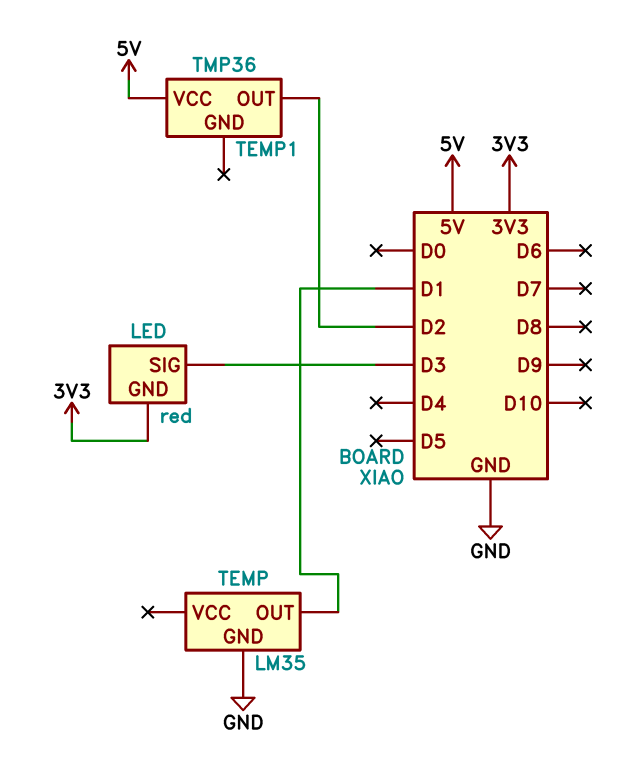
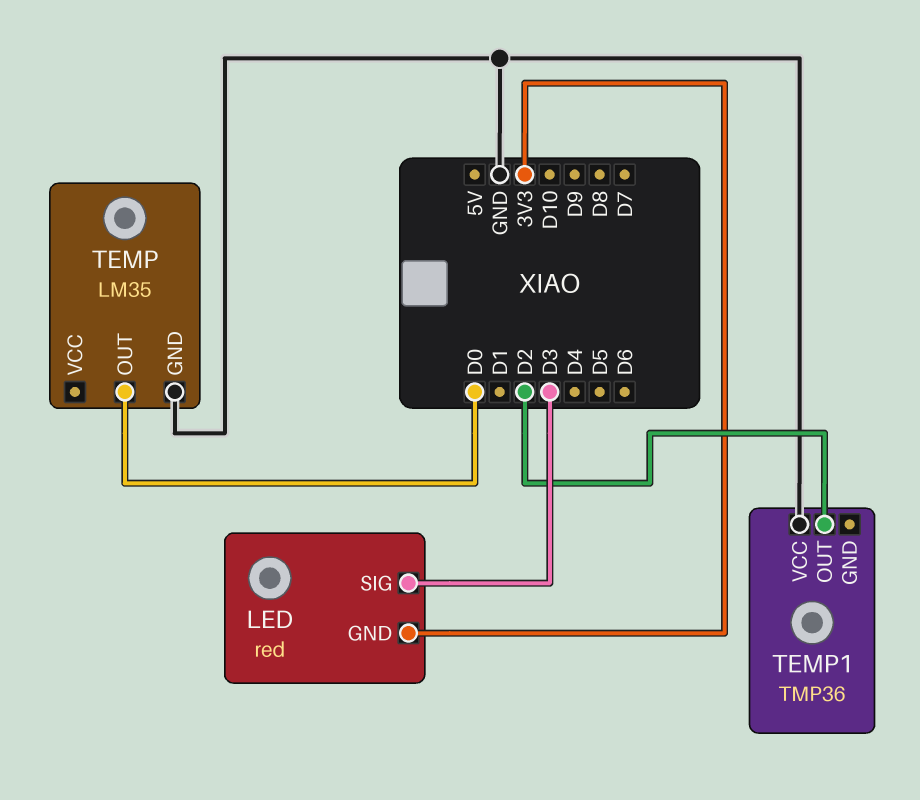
TEMP pin OUT: D1 -> D0
TEMP1 pin VCC: 5V -> GND

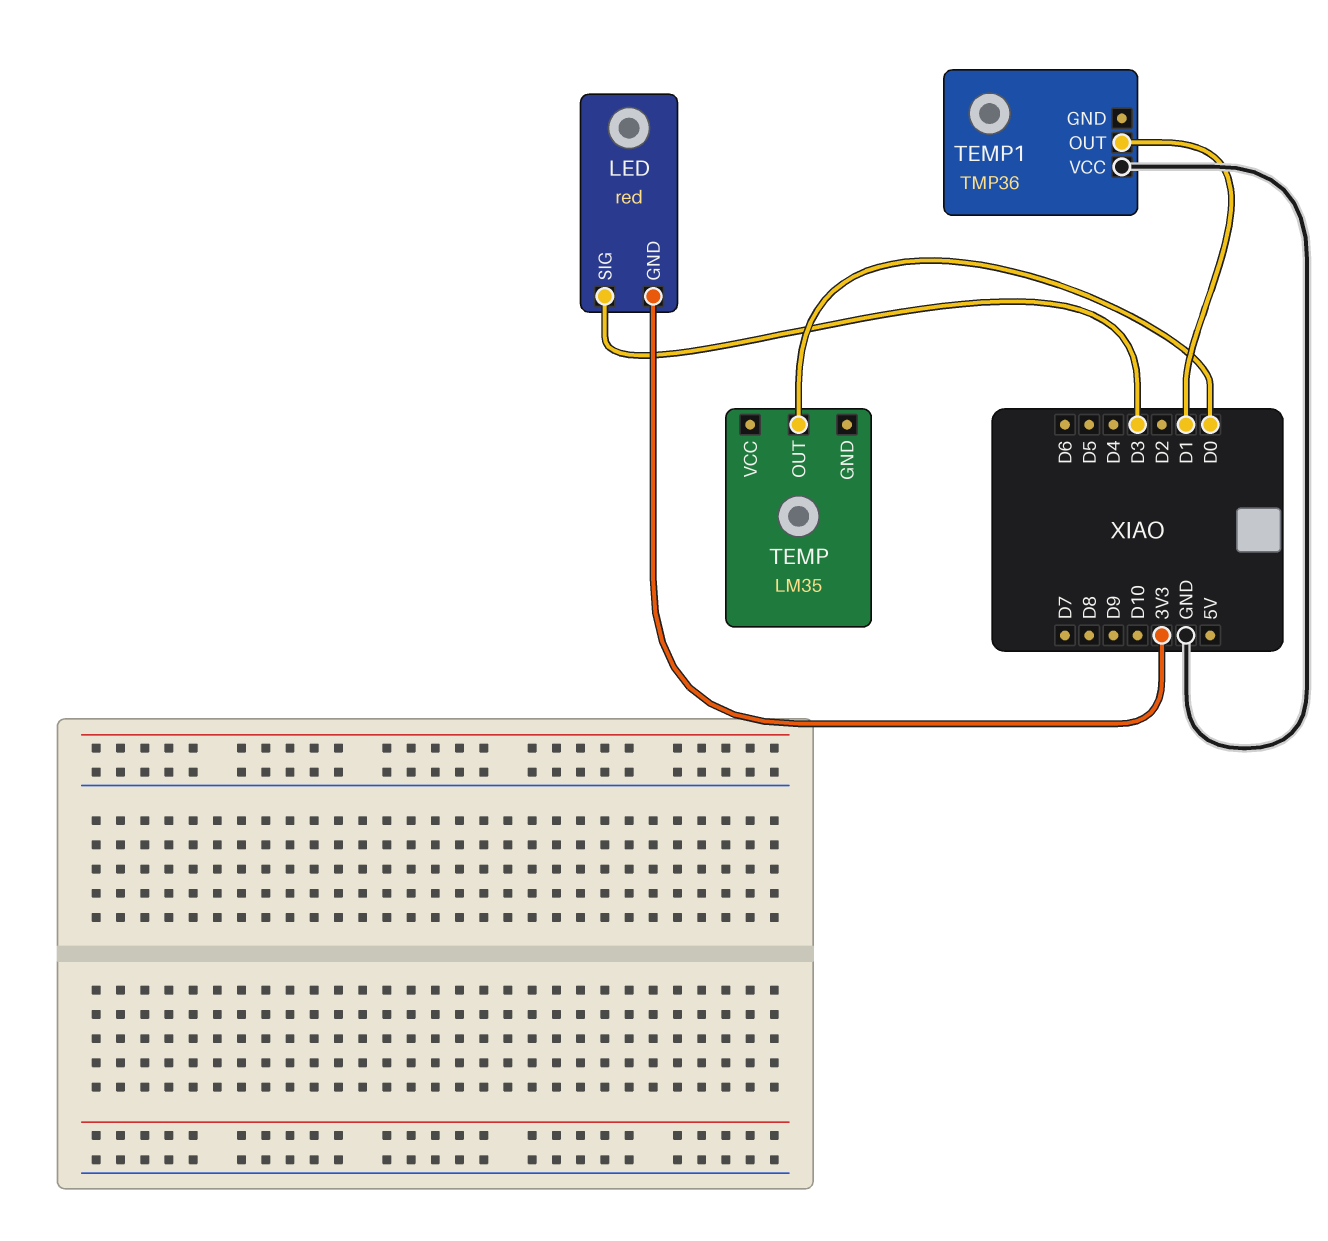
TEMP pin GND: GND -> none
TEMP1 pin OUT: D2 -> D1

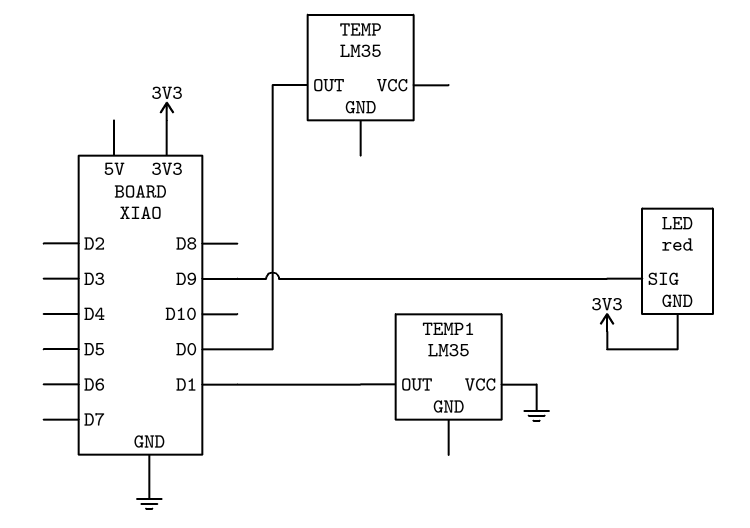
LED pin SIG: D3 -> D9
TEMP1: TMP36 -> LM35

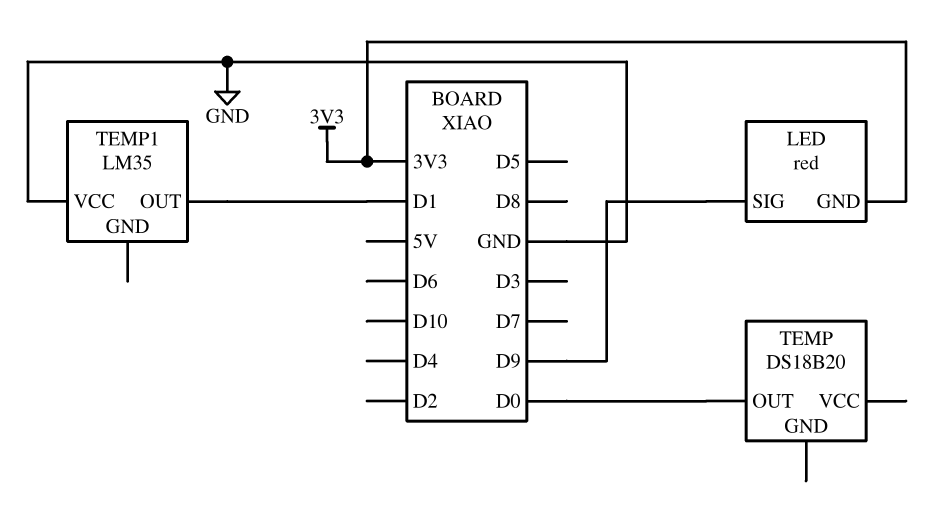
TEMP: LM35 -> DS18B20

